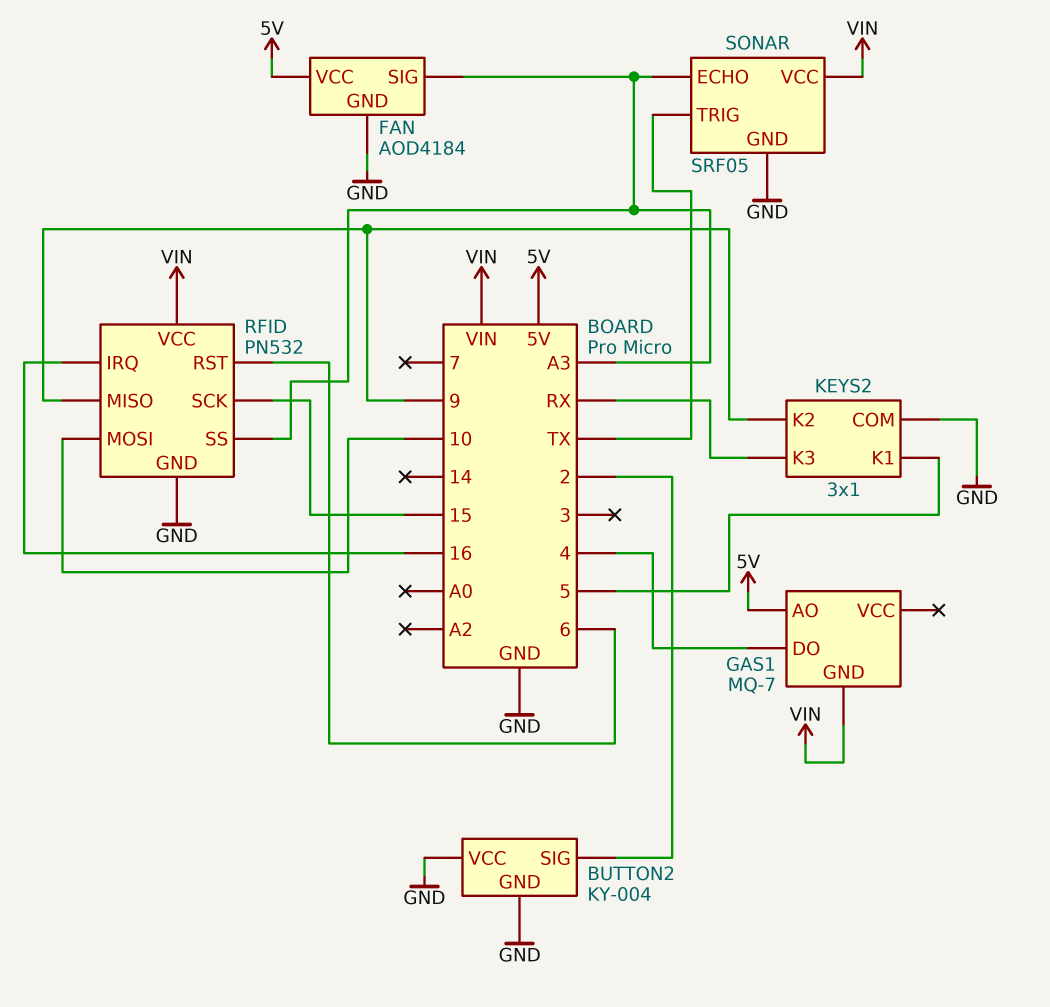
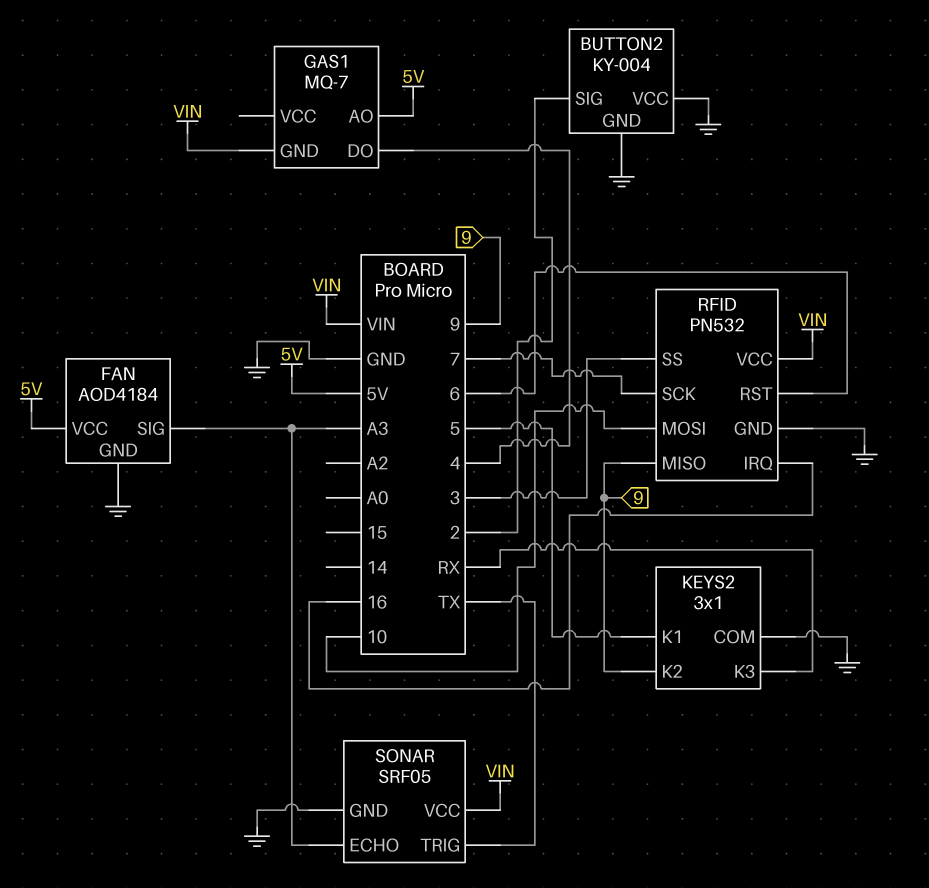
RFID pin SCK: 15 -> 7
RFID pin SS: A3 -> 3

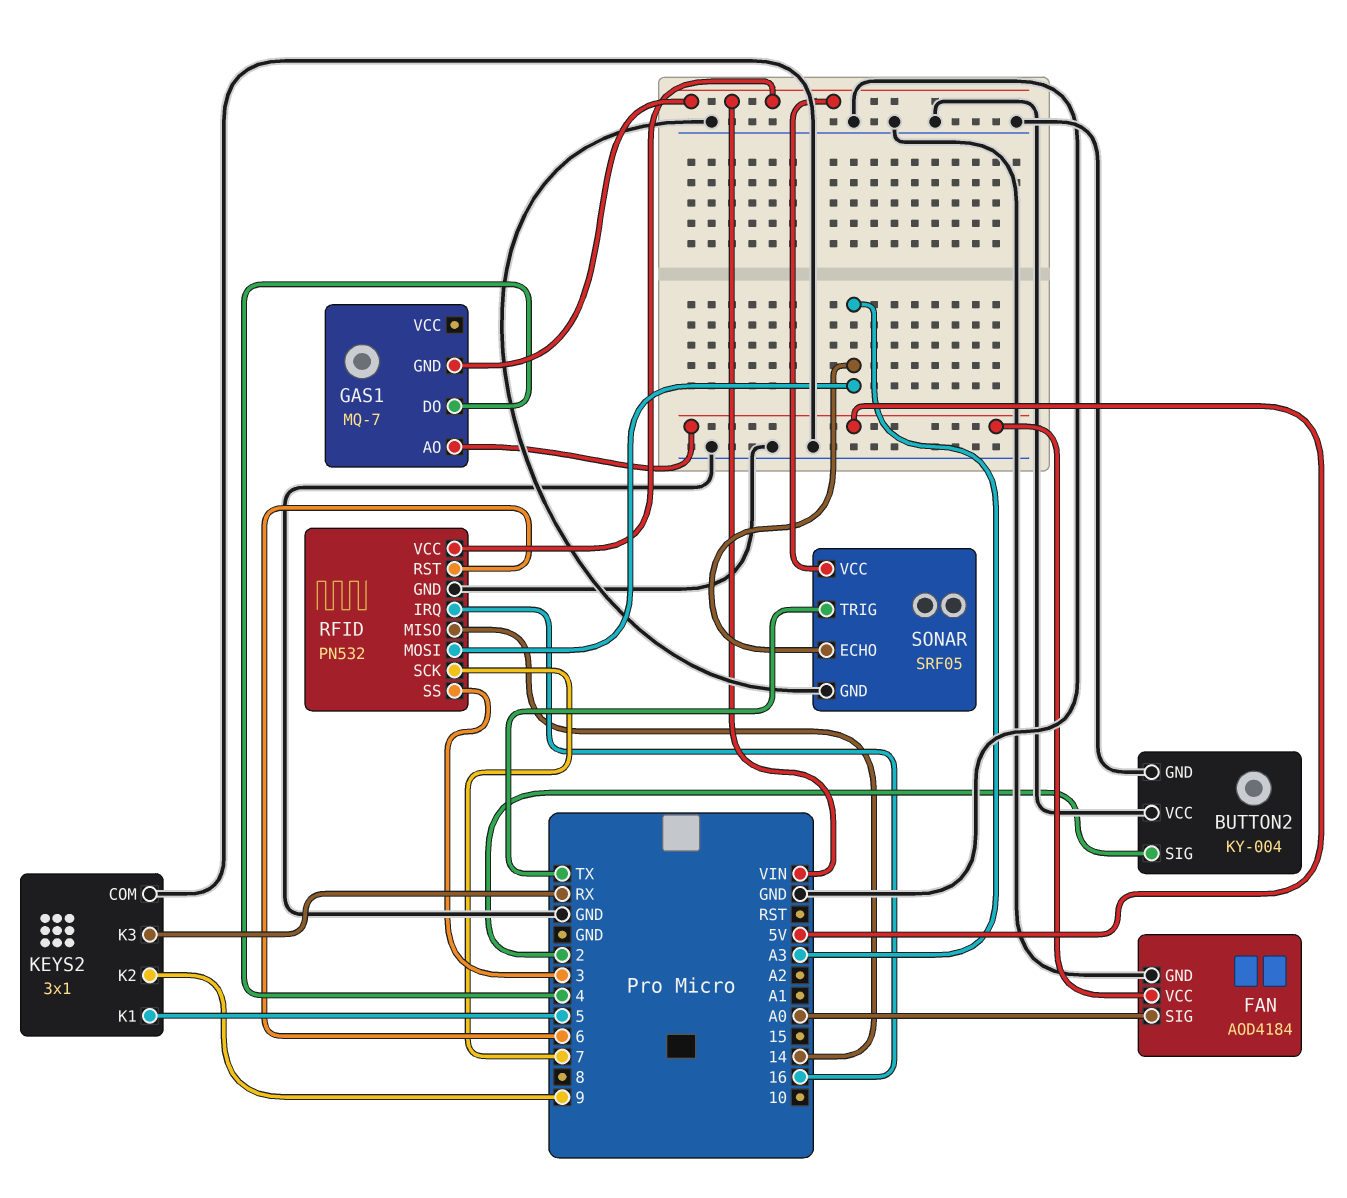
FAN pin SIG: A3 -> A0
RFID pin MISO: 9 -> 14
RFID pin MOSI: 10 -> A3

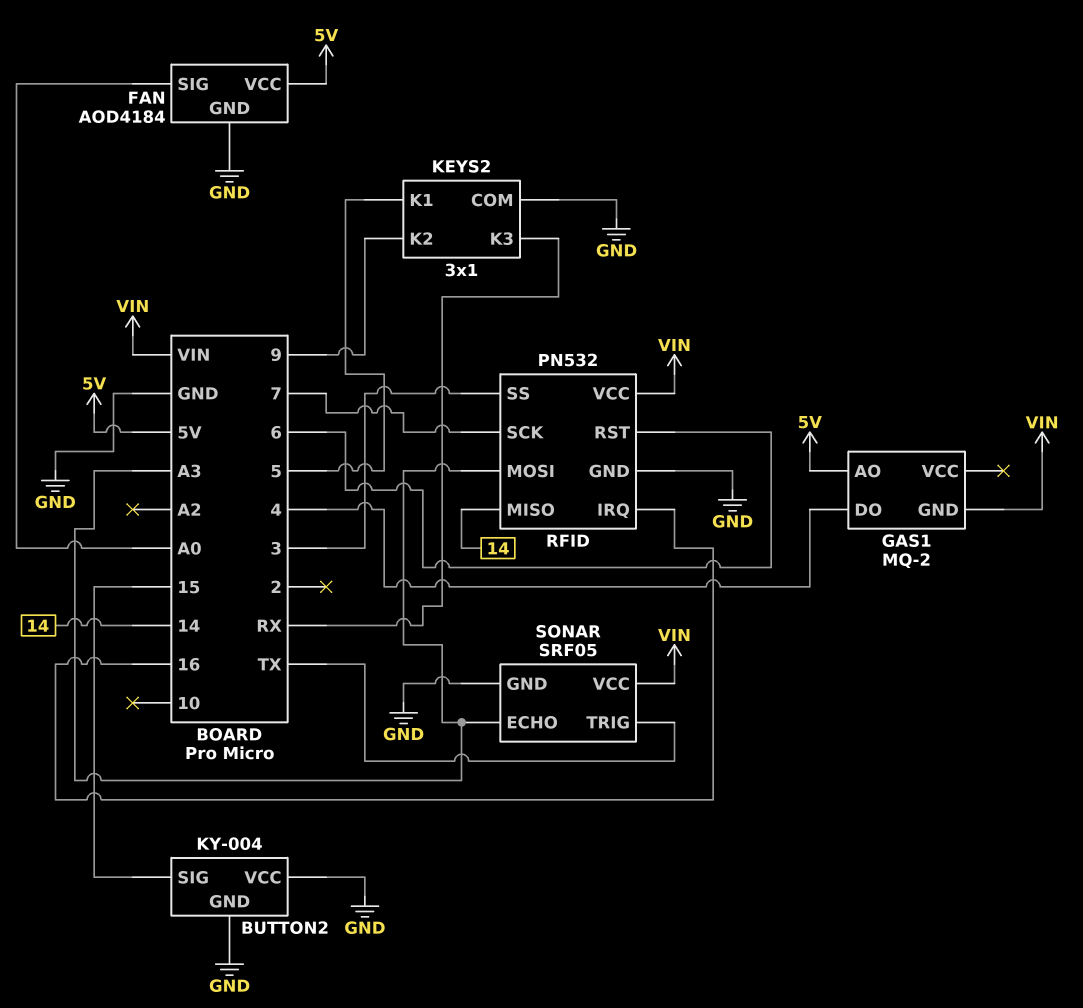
BUTTON2 pin SIG: 2 -> 15
GAS1: MQ-7 -> MQ-2

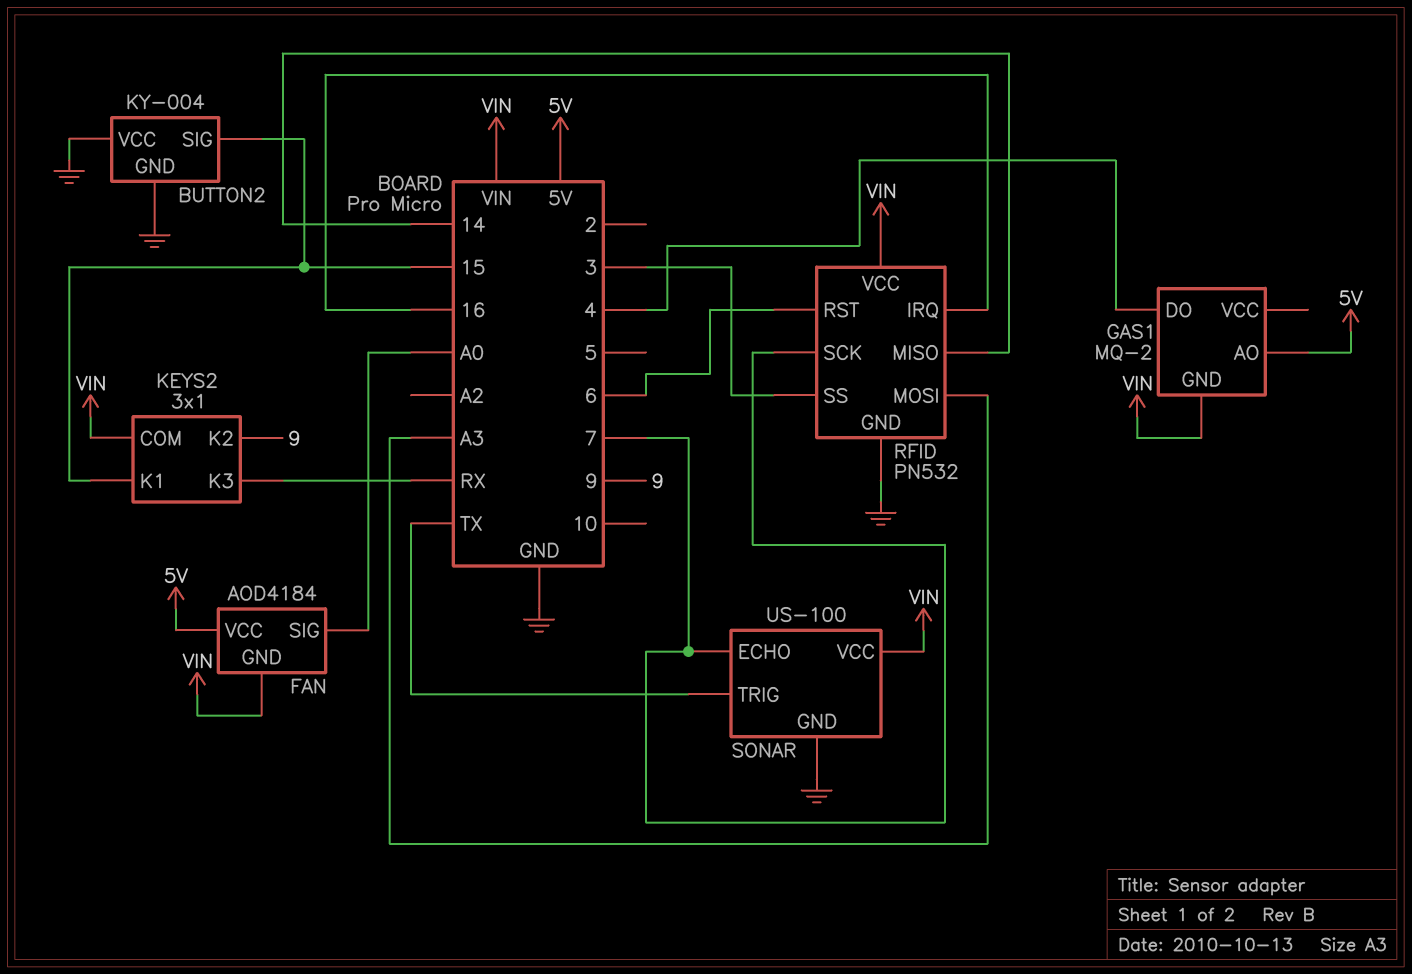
FAN pin GND: GND -> VIN
KEYS2 pin COM: GND -> VIN
KEYS2 pin K1: 5 -> 15
SONAR: SRF05 -> US-100
SONAR pin ECHO: A3 -> 7

